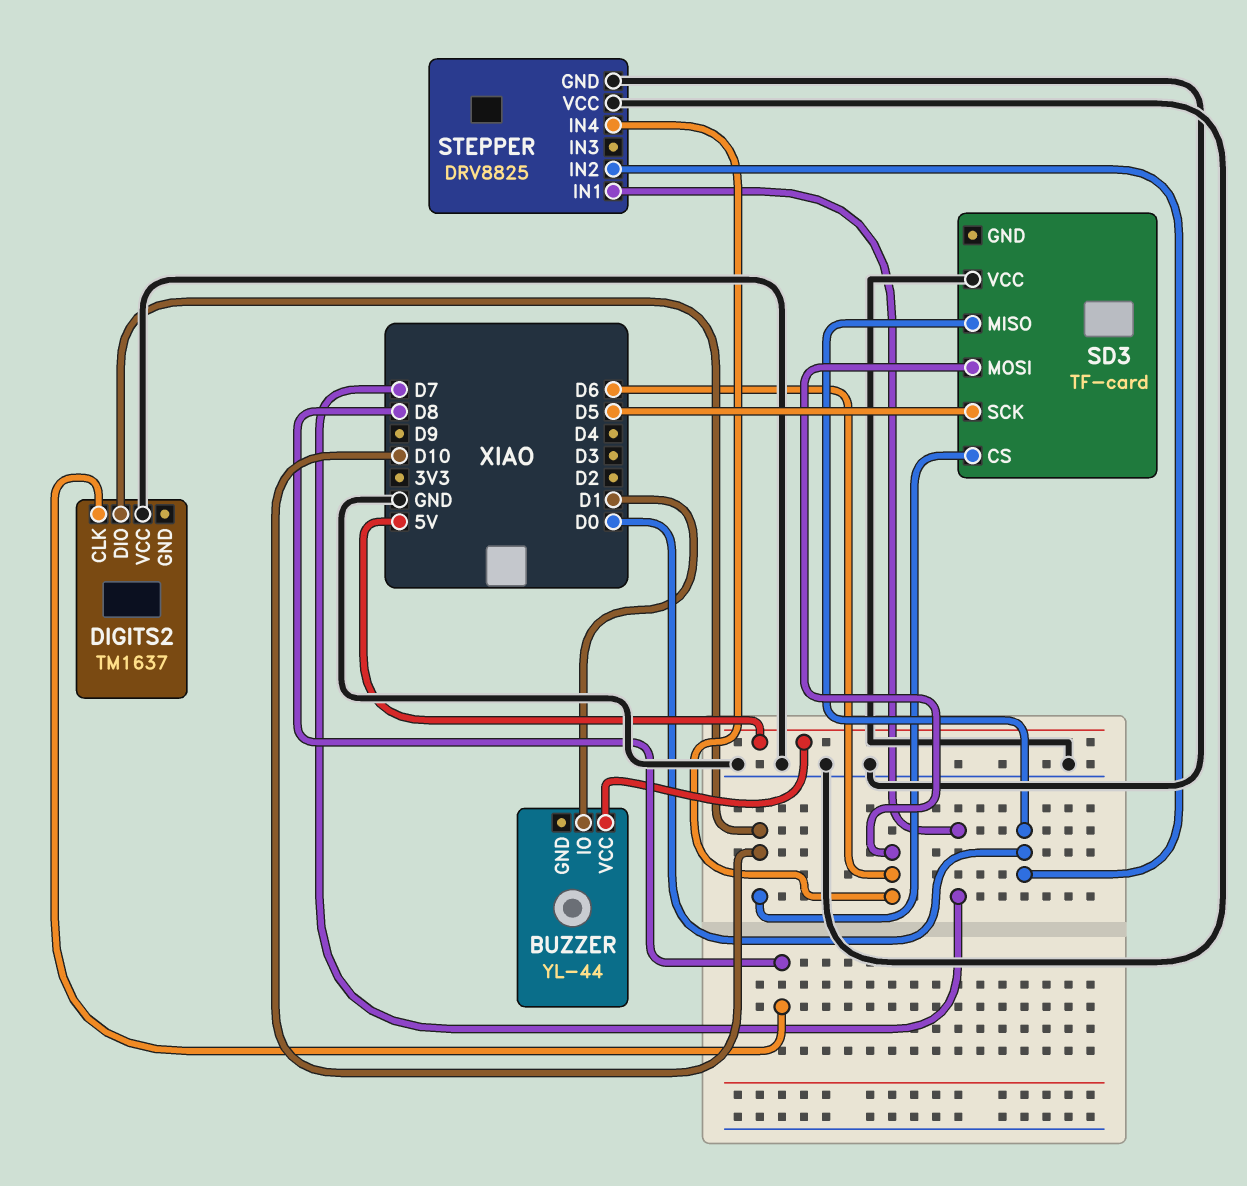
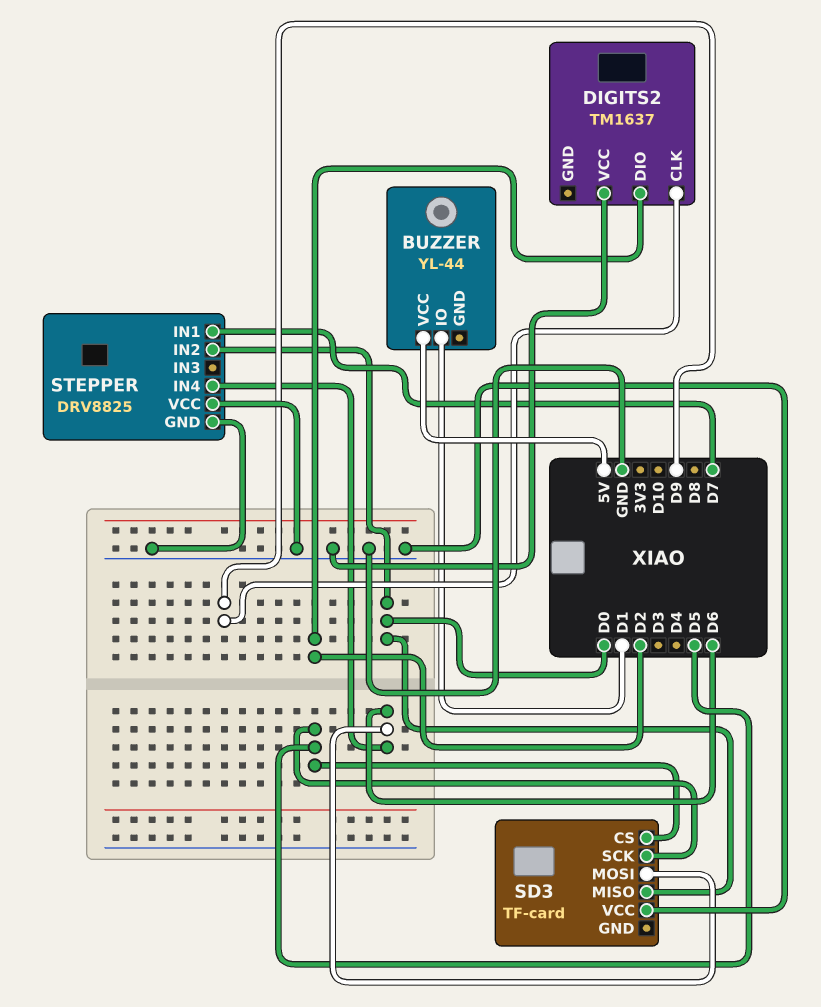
DIGITS2 pin CLK: D8 -> D9
DIGITS2 pin DIO: D10 -> D2
SD3 pin CS: D10 -> D5

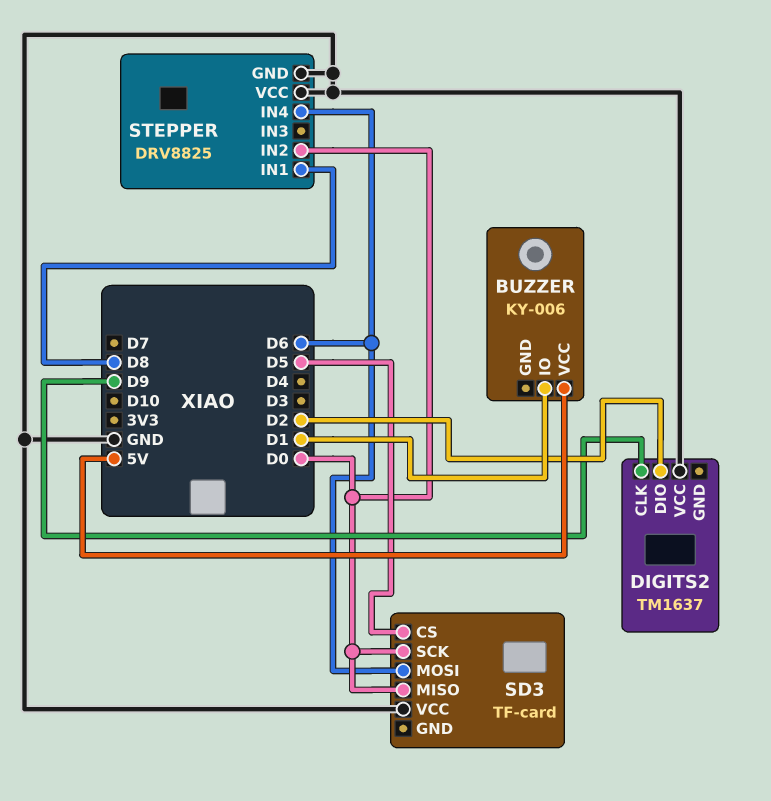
BUZZER: YL-44 -> KY-006
SD3 pin SCK: D5 -> D0
STEPPER pin IN1: D7 -> D8

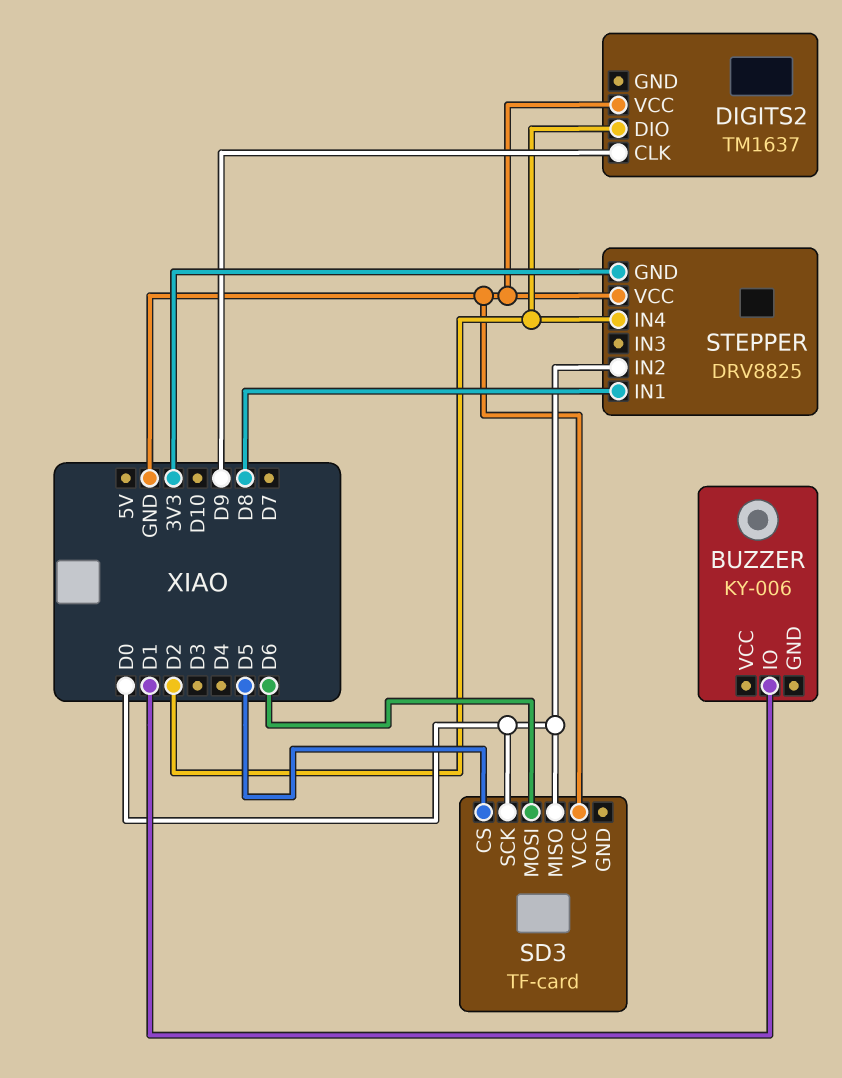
BUZZER pin VCC: 5V -> none
STEPPER pin GND: GND -> 3V3
STEPPER pin IN4: D6 -> D2

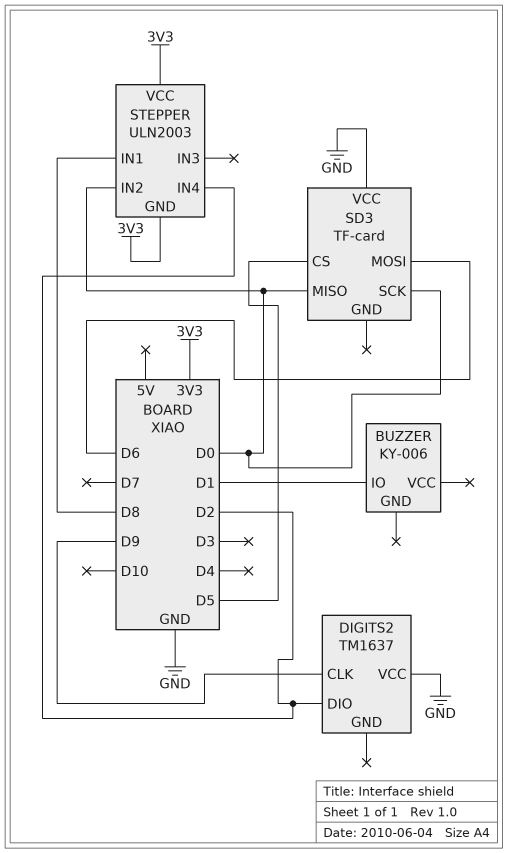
STEPPER: DRV8825 -> ULN2003
STEPPER pin VCC: GND -> 3V3

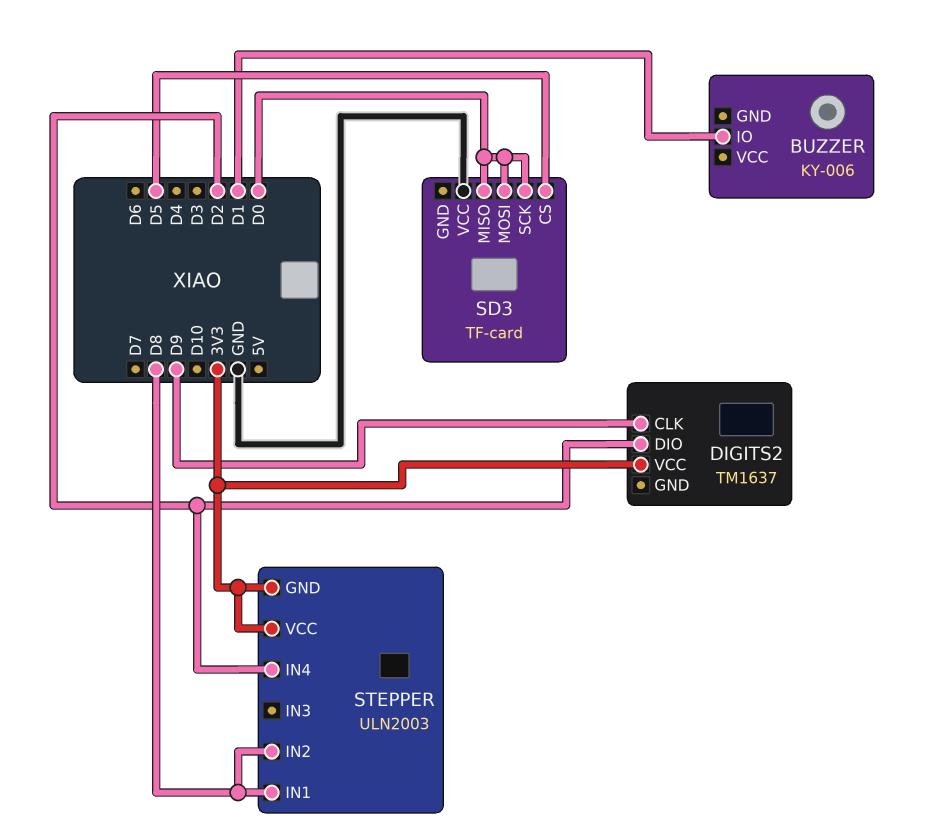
DIGITS2 pin VCC: GND -> 3V3
SD3 pin MOSI: D6 -> D0
STEPPER pin IN2: D0 -> D8

